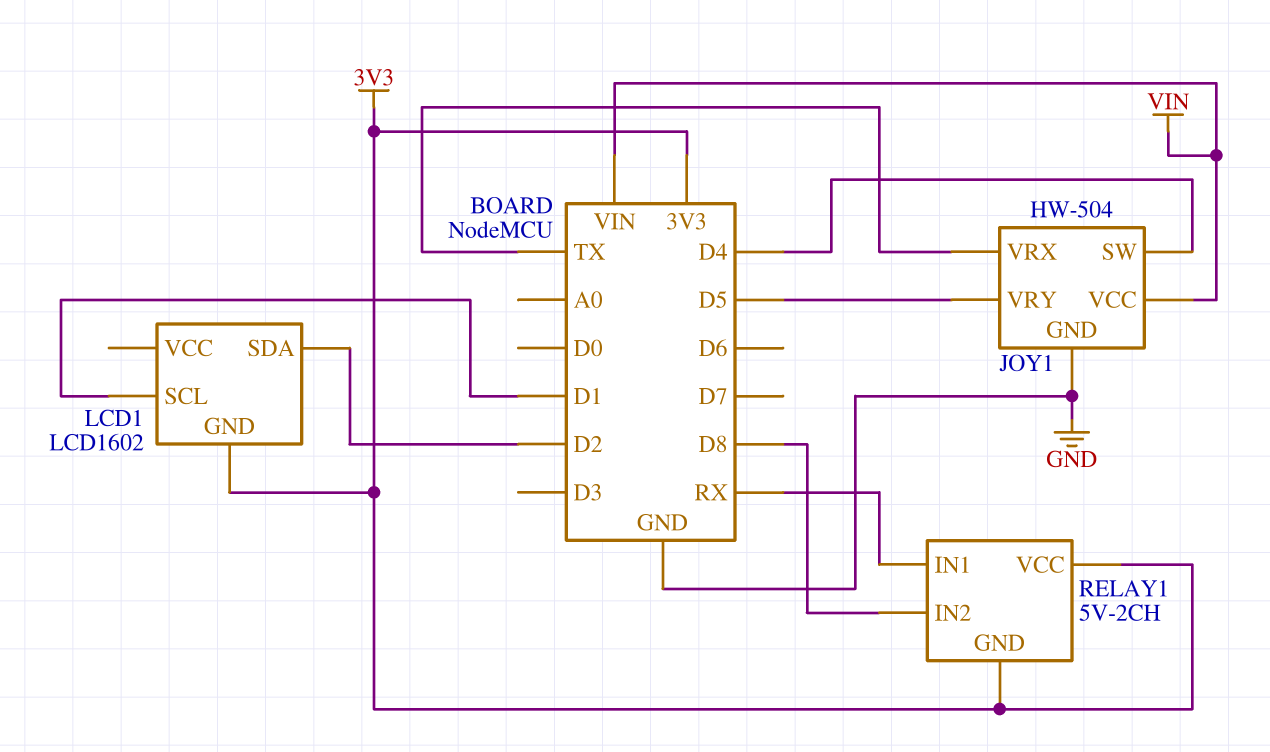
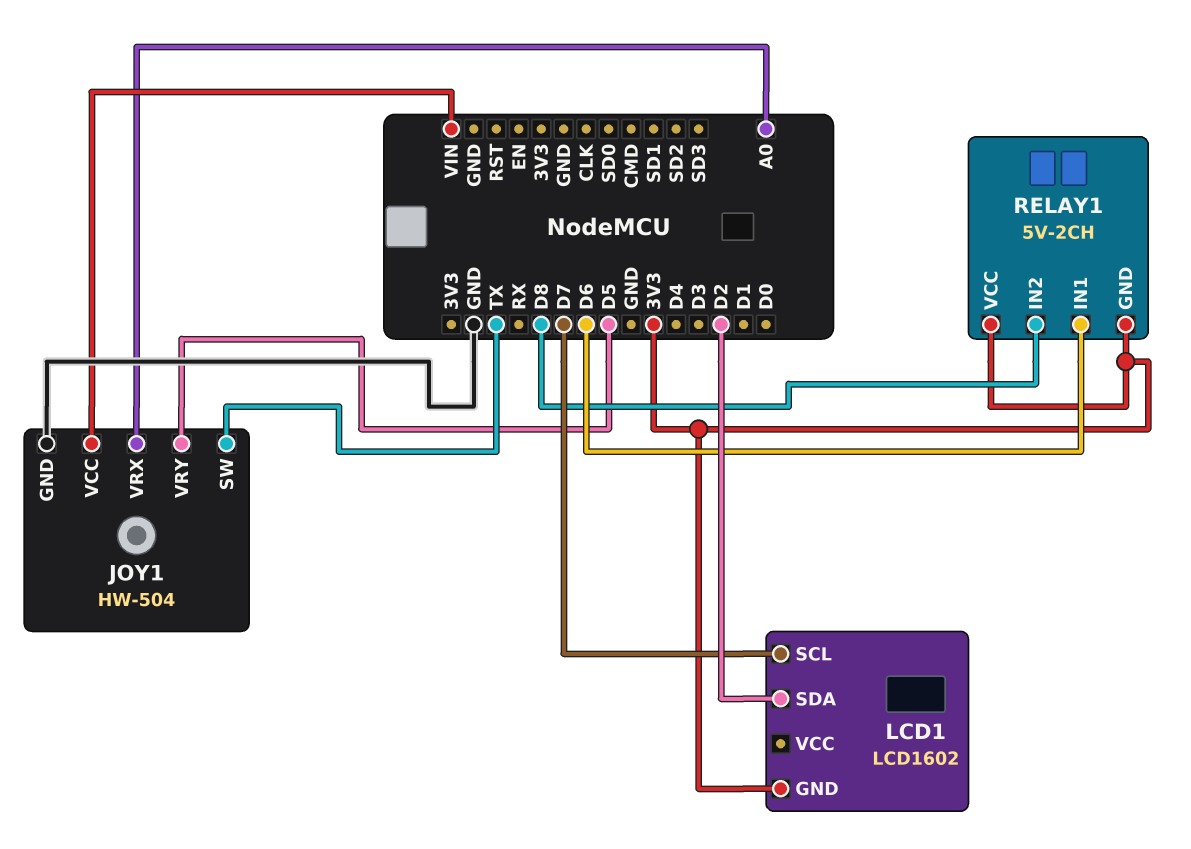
JOY1 pin SW: D4 -> TX
JOY1 pin VRX: TX -> A0
LCD1 pin SCL: D1 -> D7
RELAY1 pin IN1: RX -> D6

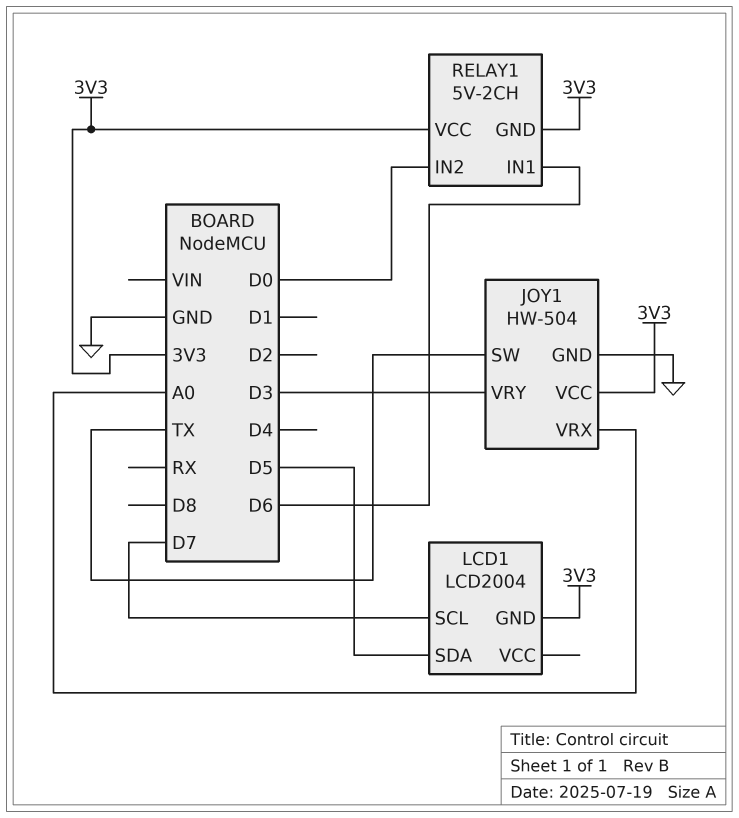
JOY1 pin VCC: VIN -> 3V3
JOY1 pin VRY: D5 -> D3
LCD1: LCD1602 -> LCD2004
LCD1 pin SDA: D2 -> D5
RELAY1 pin IN2: D8 -> D0

